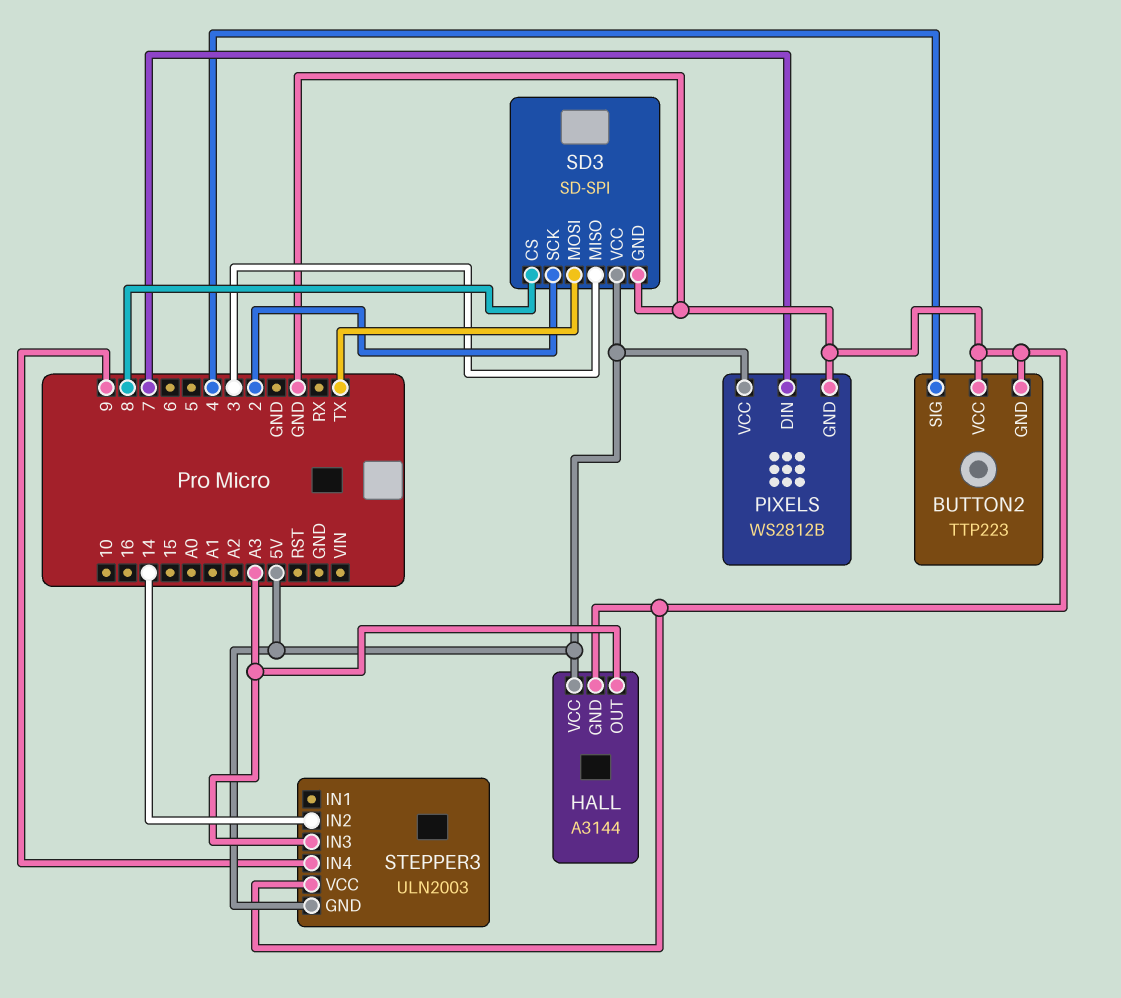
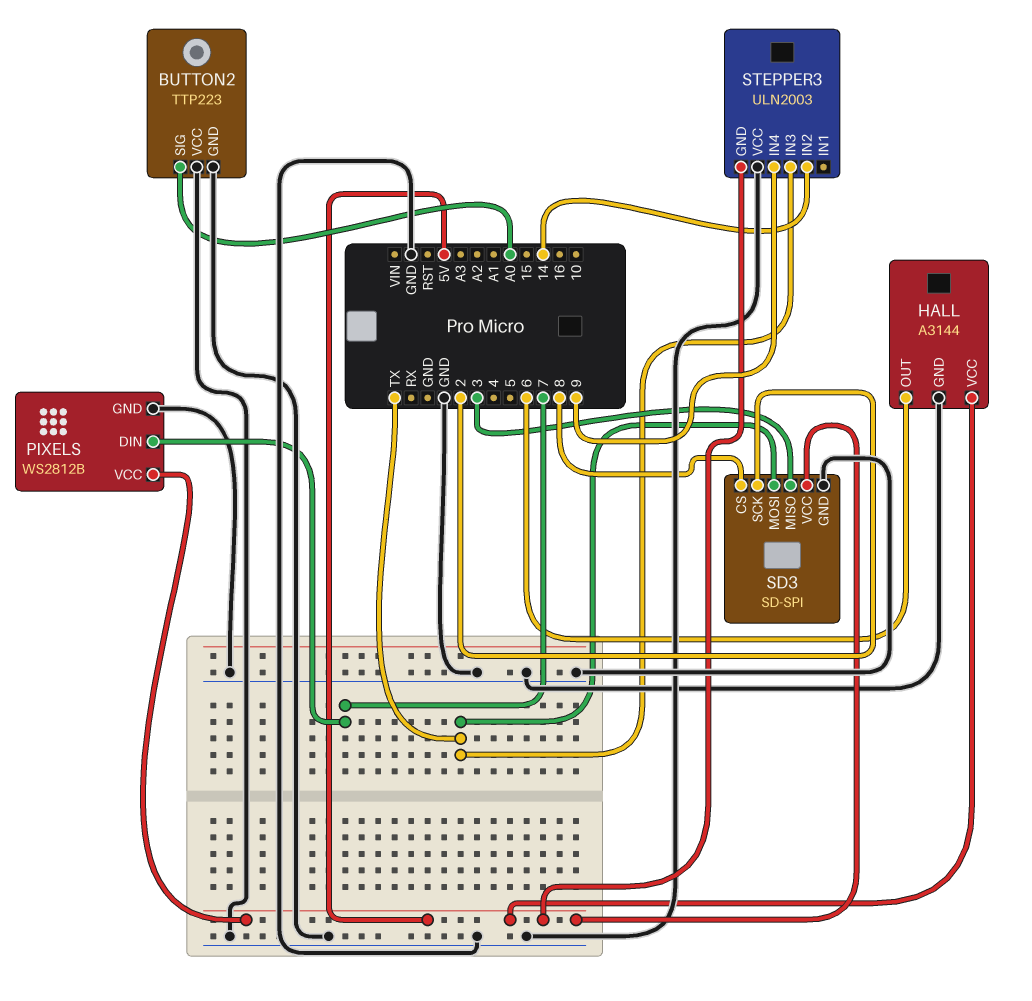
BUTTON2 pin SIG: 4 -> A0
HALL pin OUT: A3 -> 6
STEPPER3 pin IN3: A3 -> TX

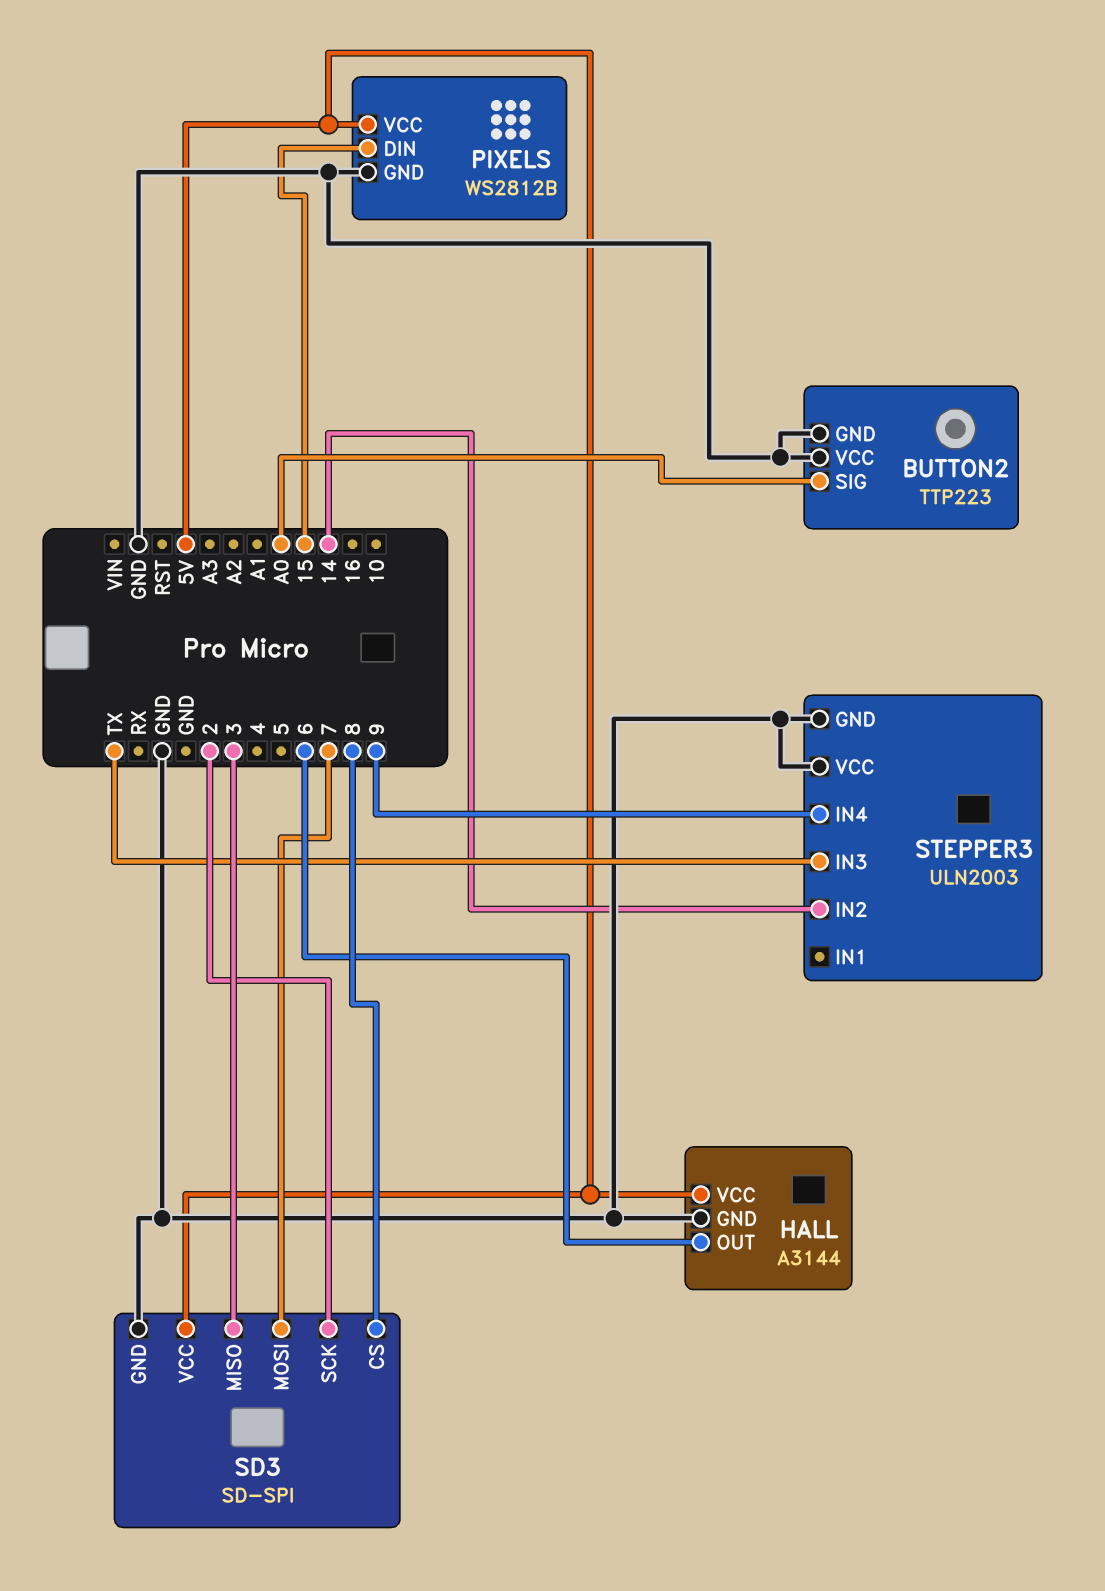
PIXELS pin DIN: 7 -> 15
SD3 pin MOSI: TX -> 7
STEPPER3 pin GND: 5V -> GND

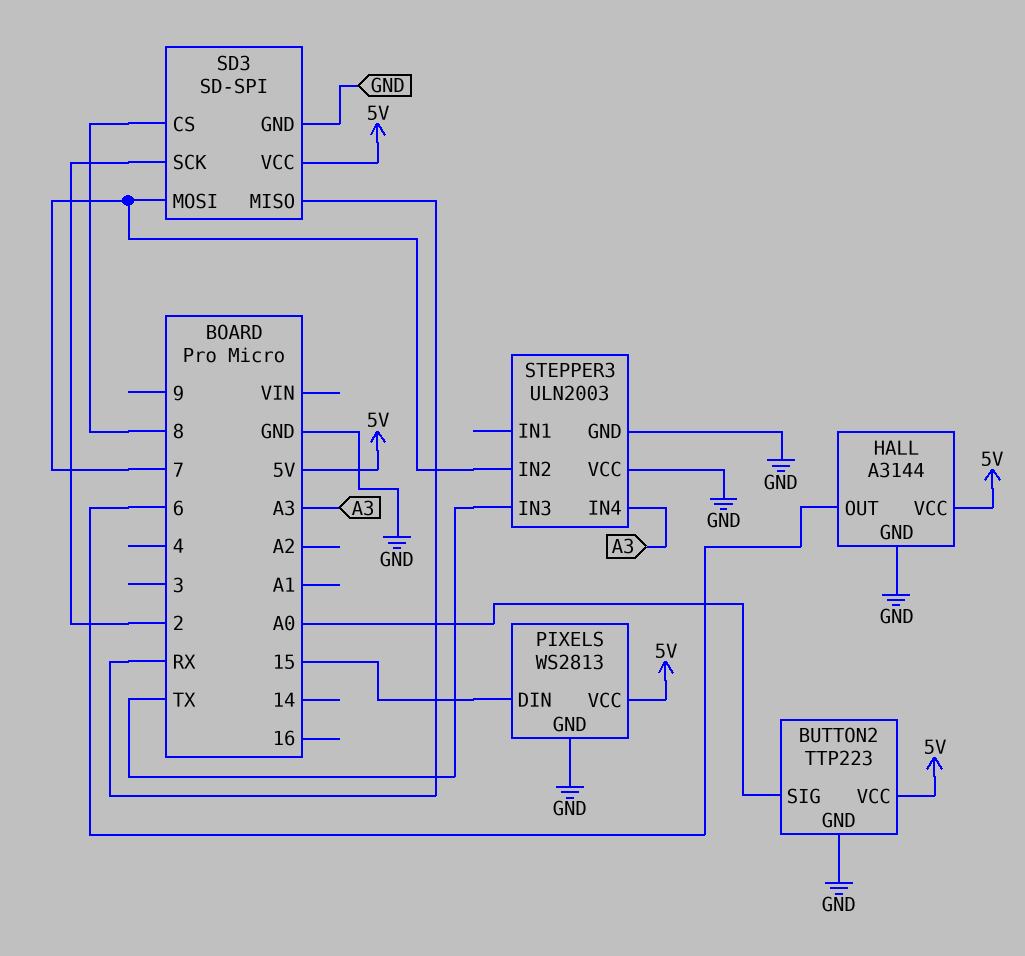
BUTTON2 pin VCC: GND -> 5V
PIXELS: WS2812B -> WS2813
SD3 pin MISO: 3 -> RX
STEPPER3 pin IN2: 14 -> 7
STEPPER3 pin IN4: 9 -> A3

